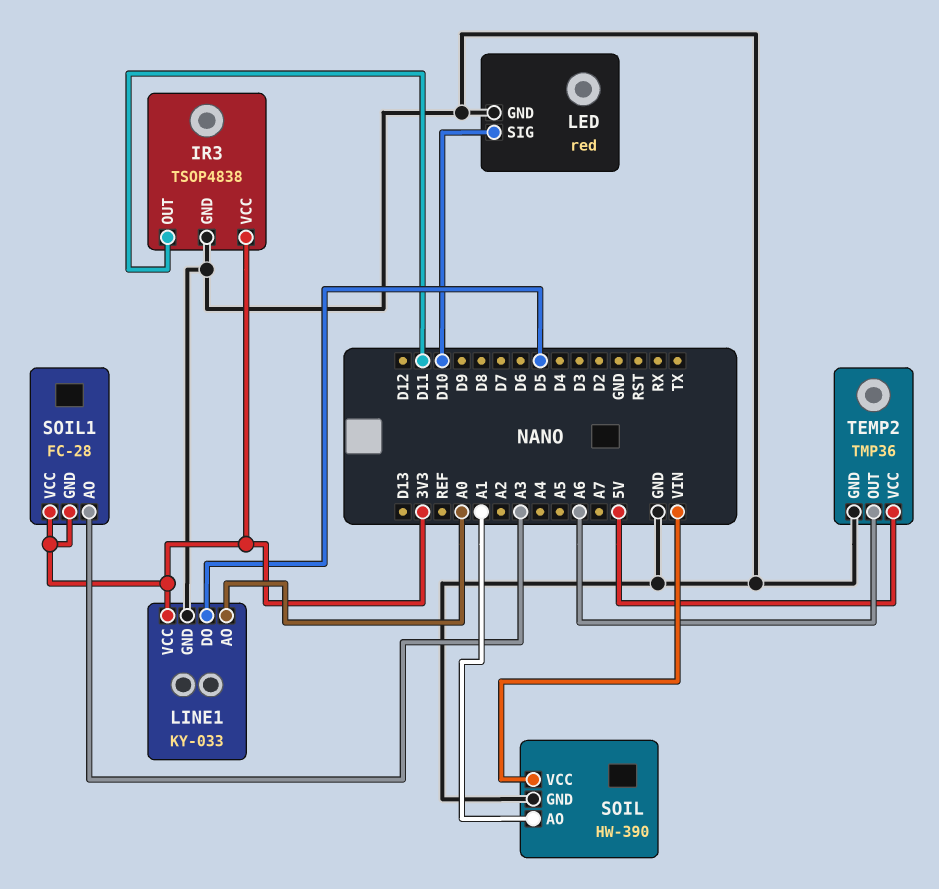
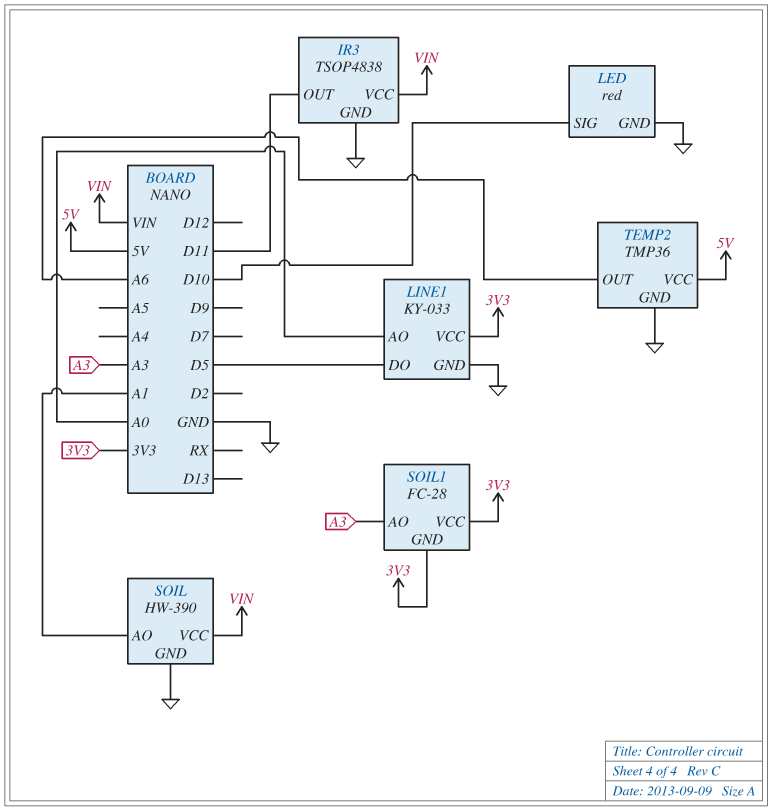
IR3 pin VCC: 3V3 -> VIN

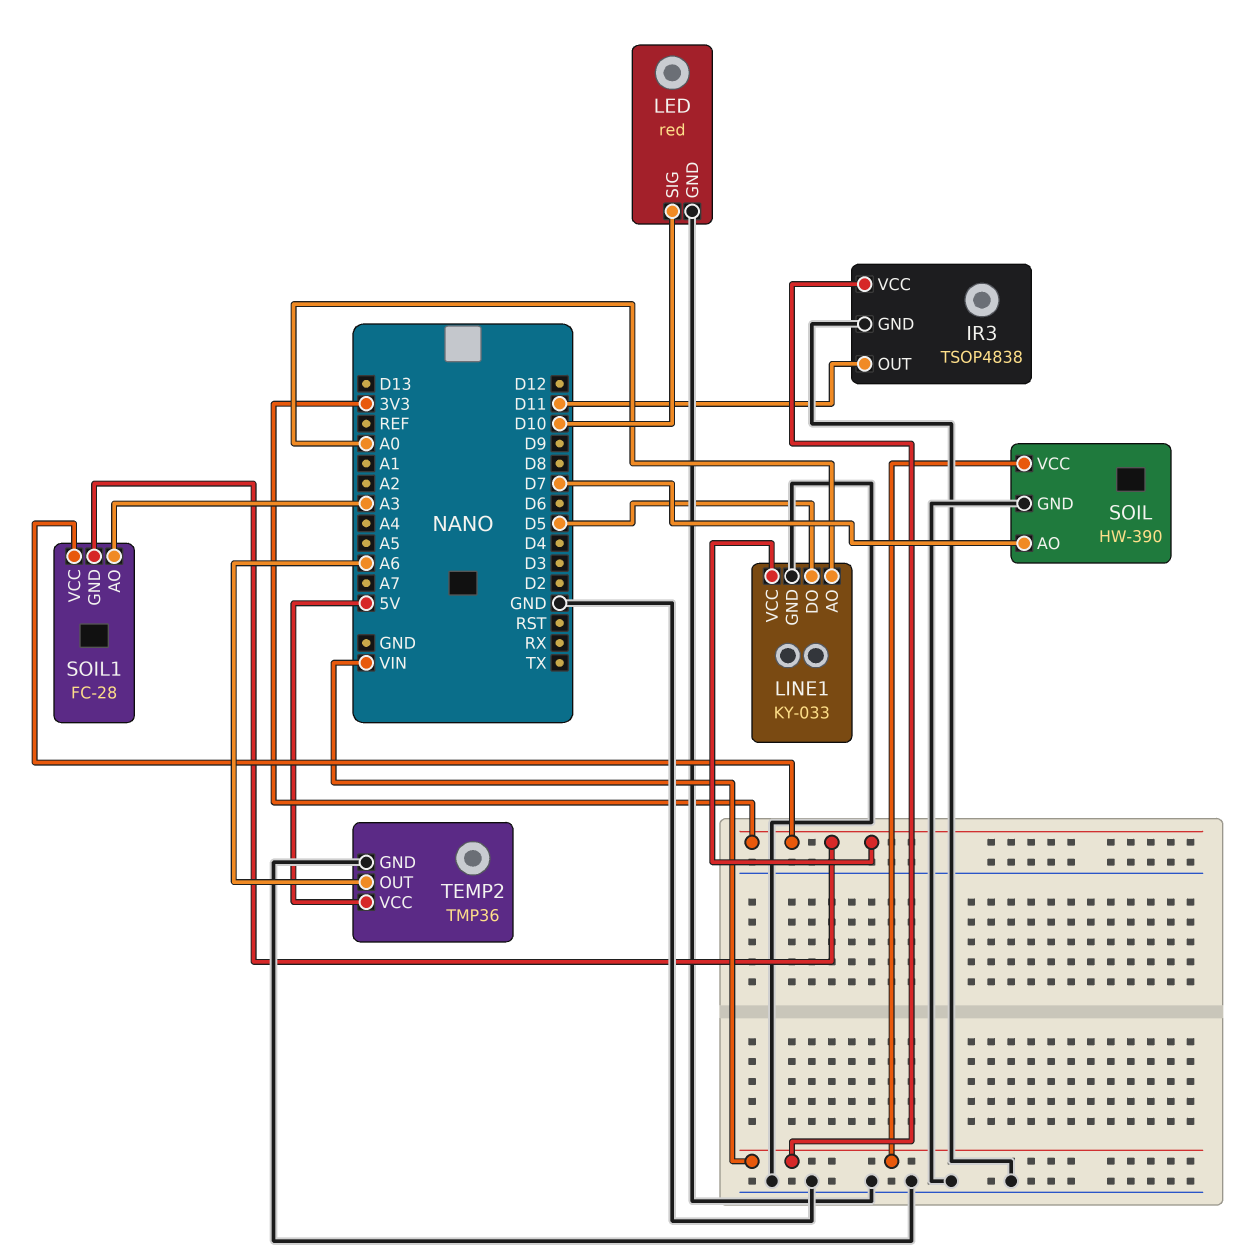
SOIL pin AO: A1 -> D7

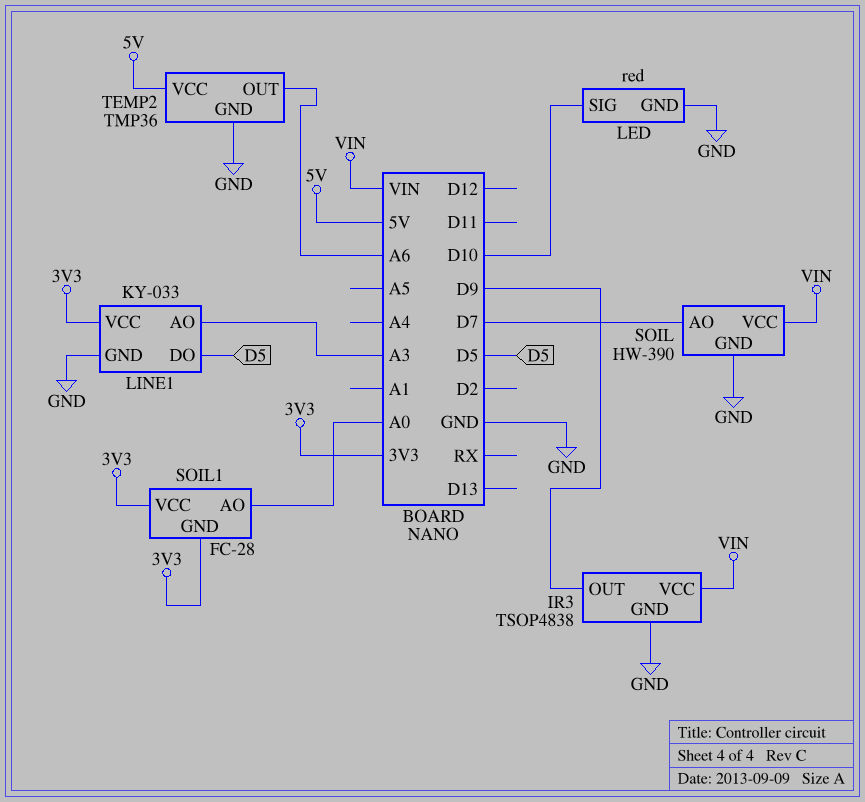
IR3 pin OUT: D11 -> D9
LINE1 pin AO: A0 -> A3
SOIL1 pin AO: A3 -> A0

